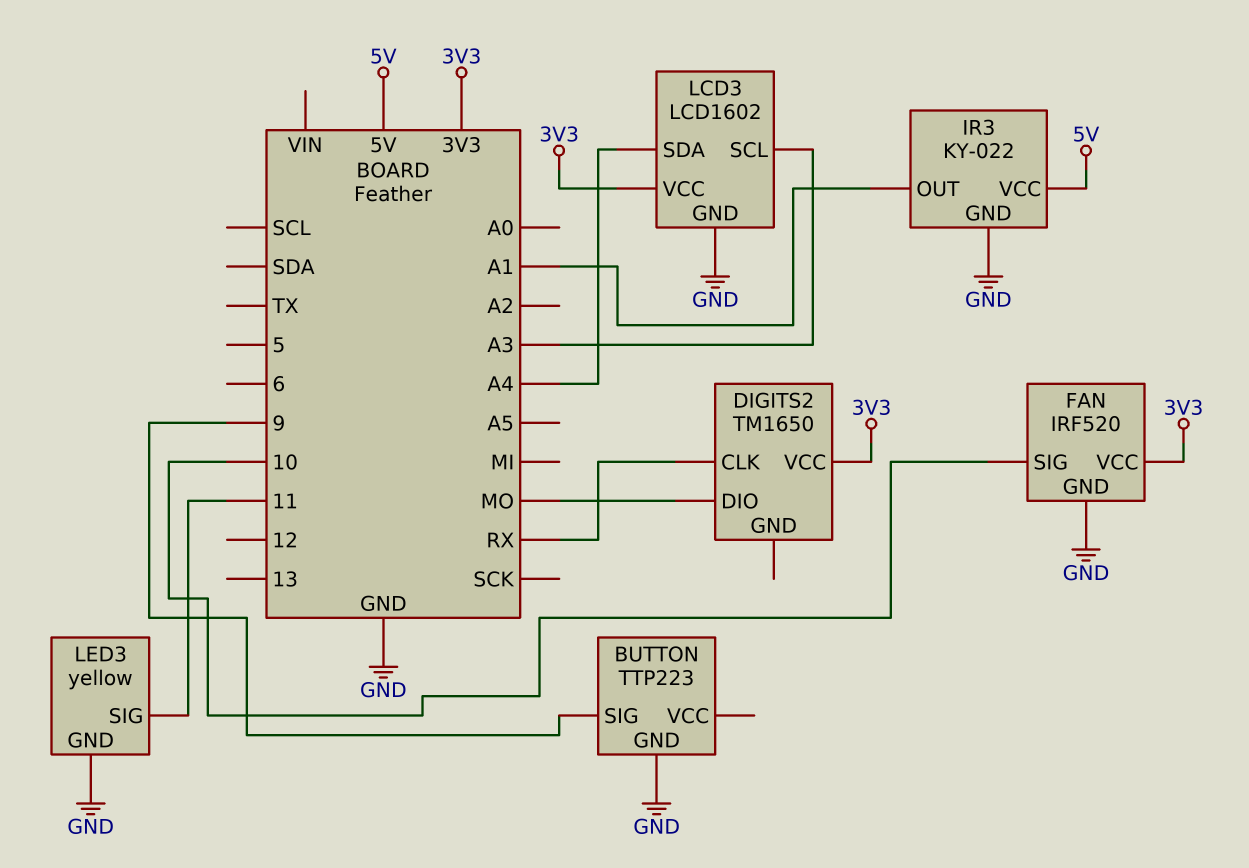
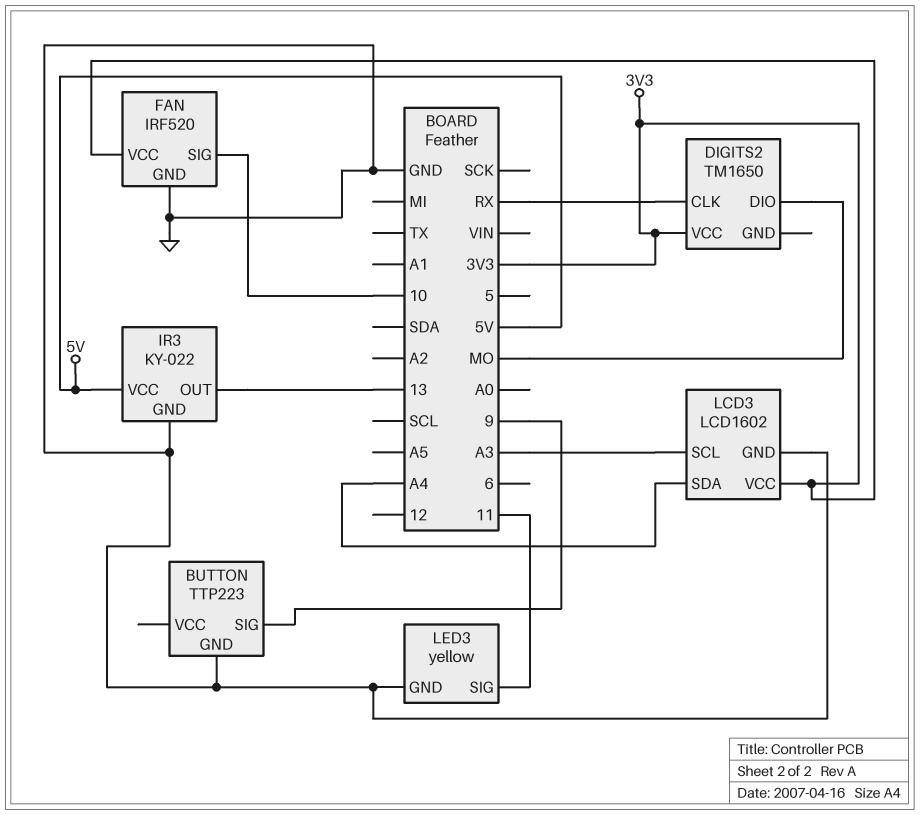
IR3 pin OUT: A1 -> 13

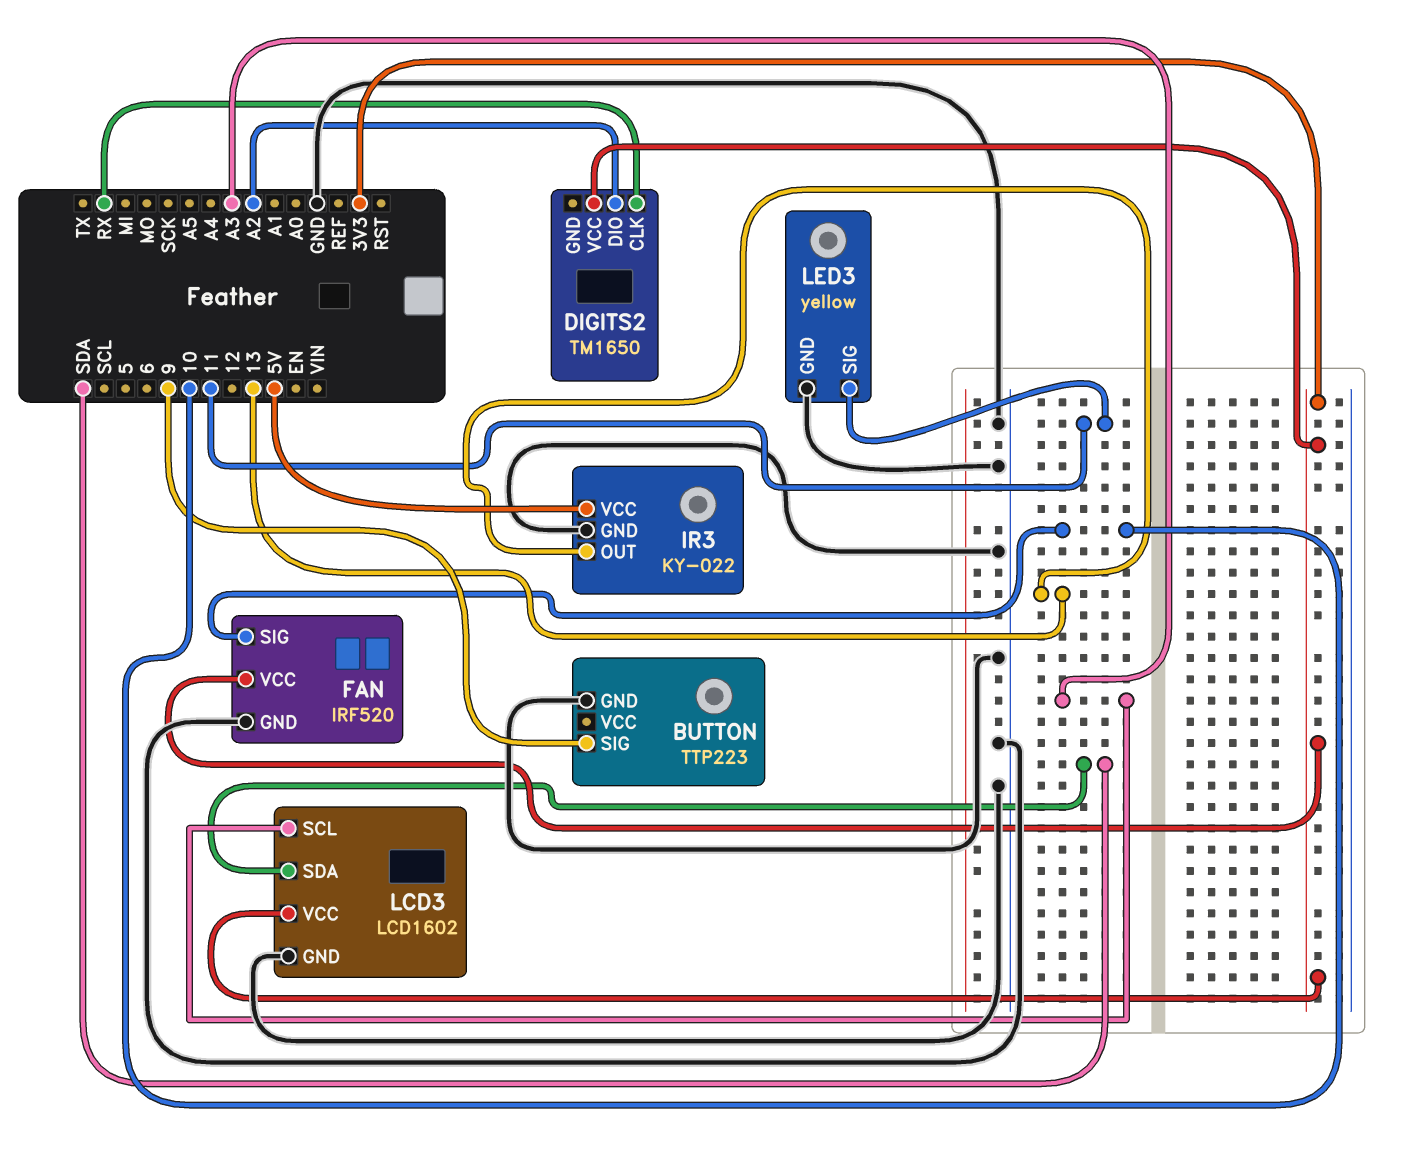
DIGITS2 pin DIO: MO -> A2
LCD3 pin SDA: A4 -> SDA

